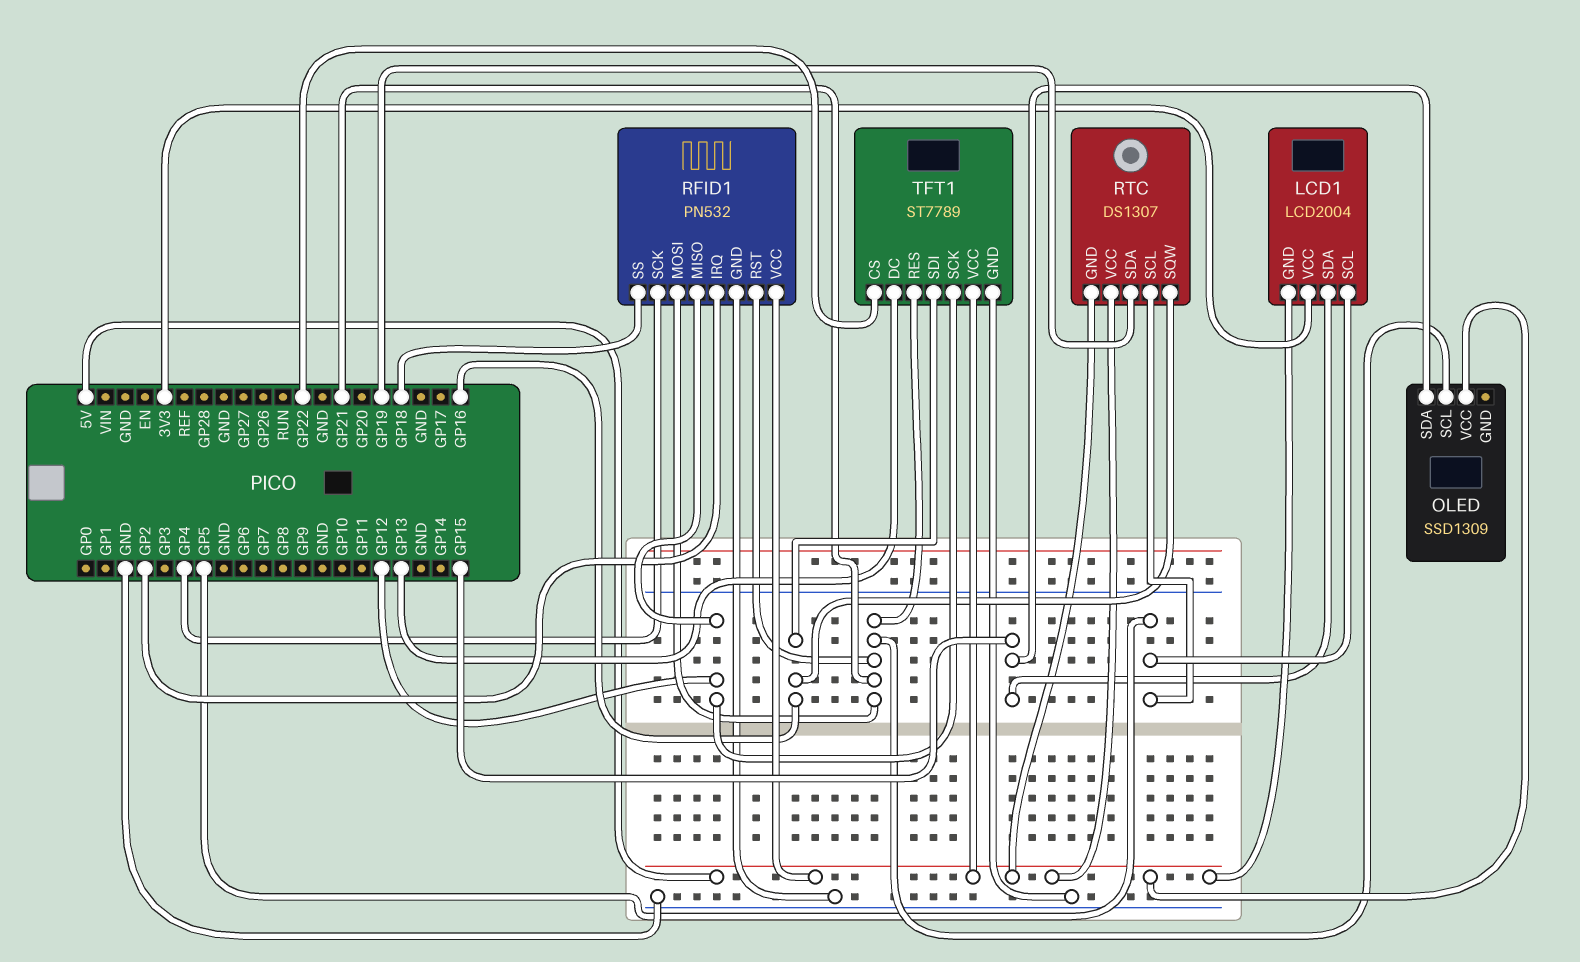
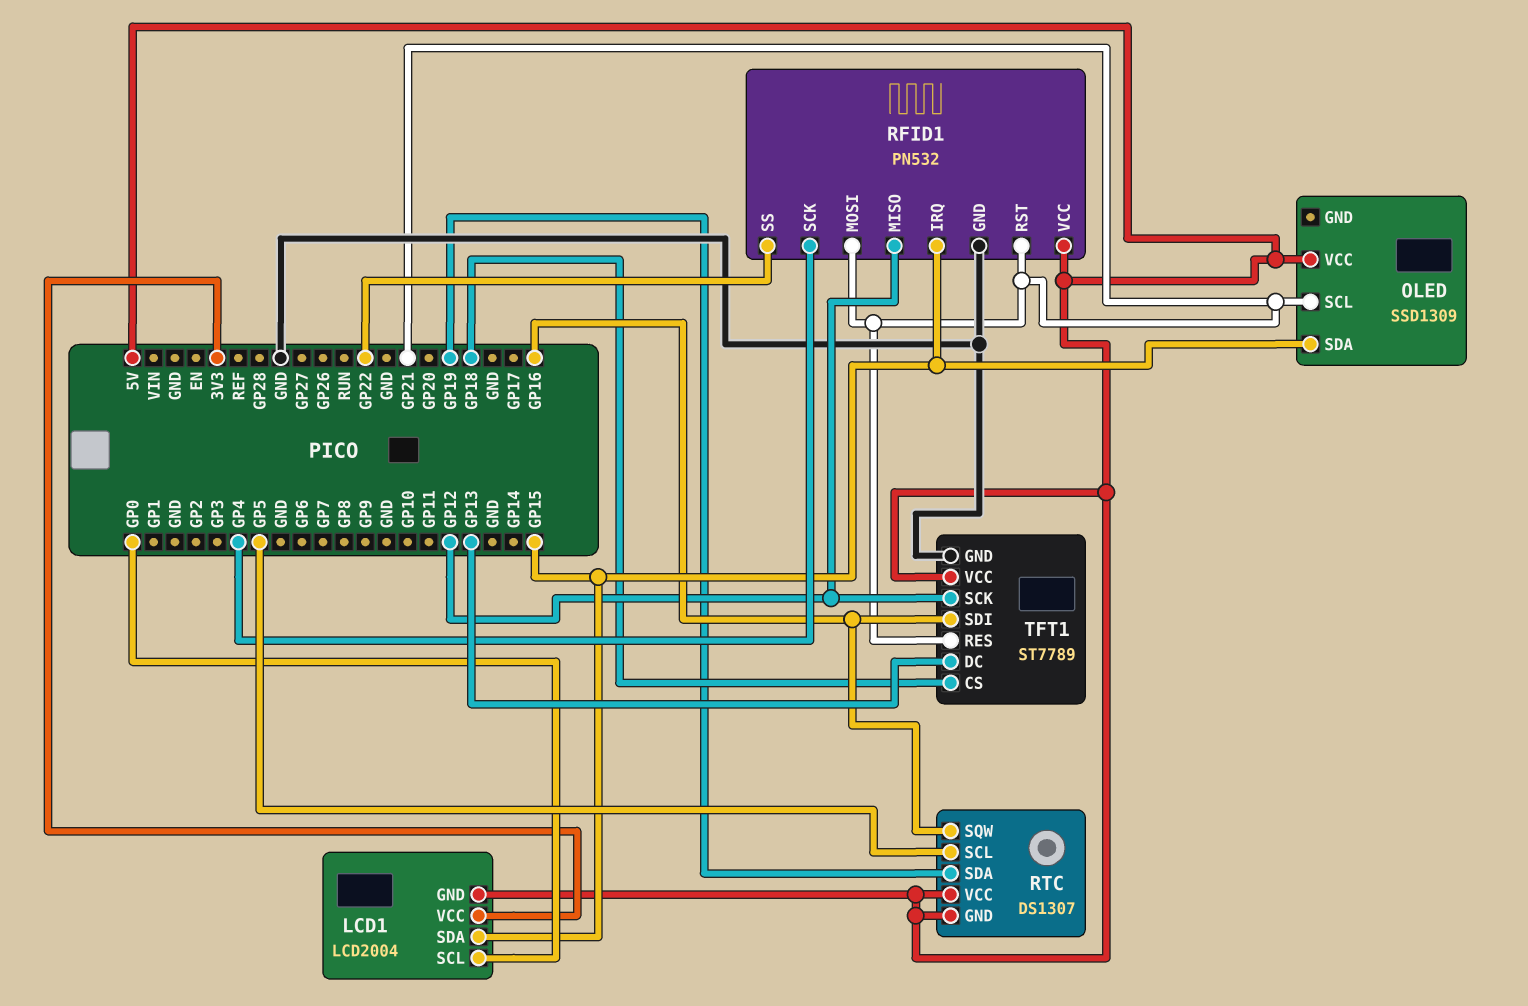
LCD1 pin SCL: GP5 -> GP0
RFID1 pin IRQ: GP2 -> GP15
RFID1 pin SS: GP18 -> GP22
TFT1 pin CS: GP22 -> GP18

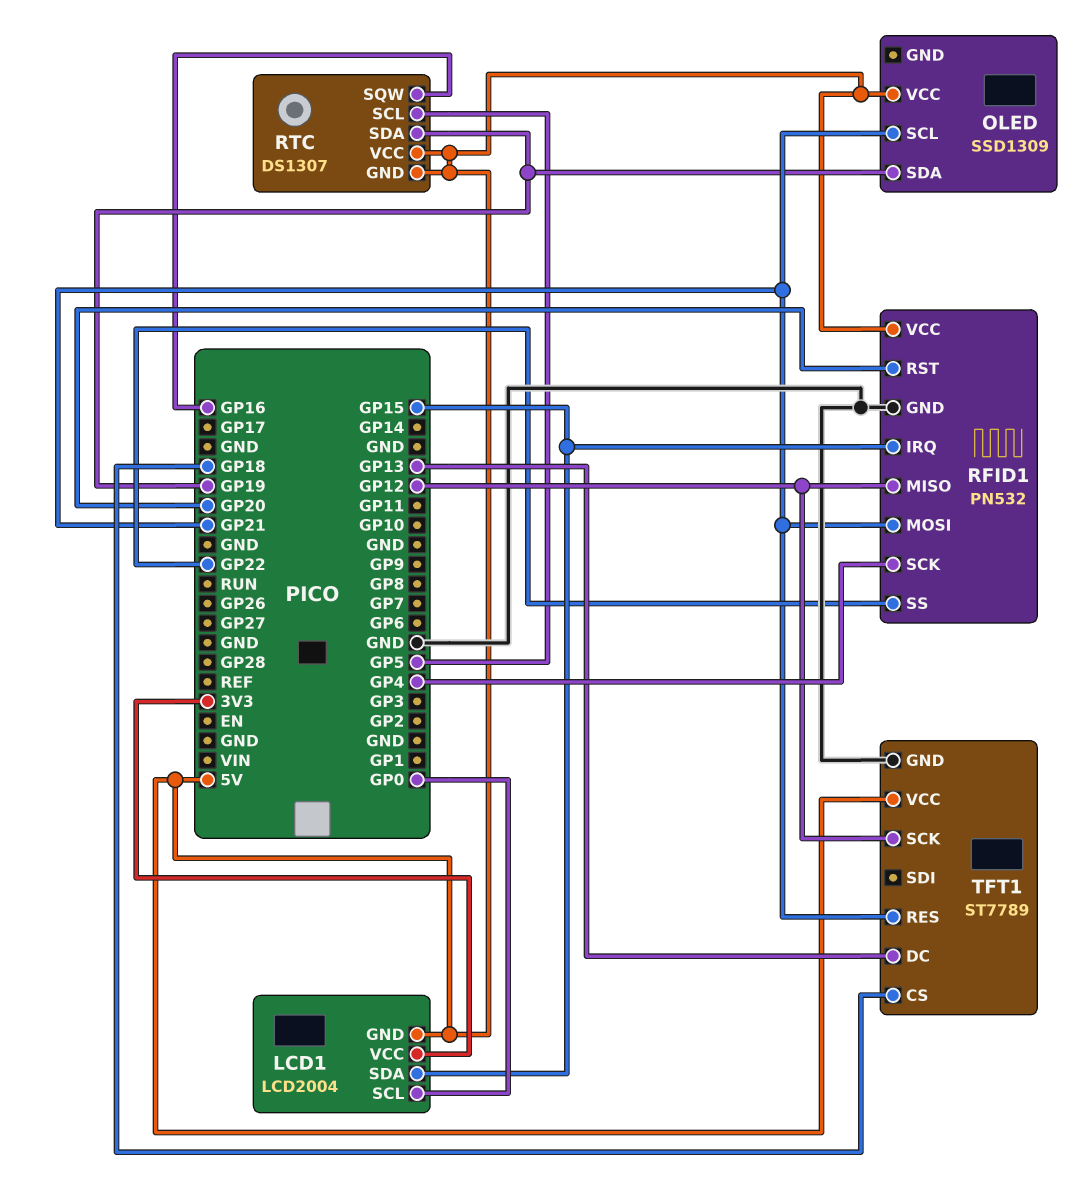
OLED pin SDA: GP15 -> GP19
RFID1 pin RST: GP21 -> GP20
TFT1 pin SDI: GP16 -> none

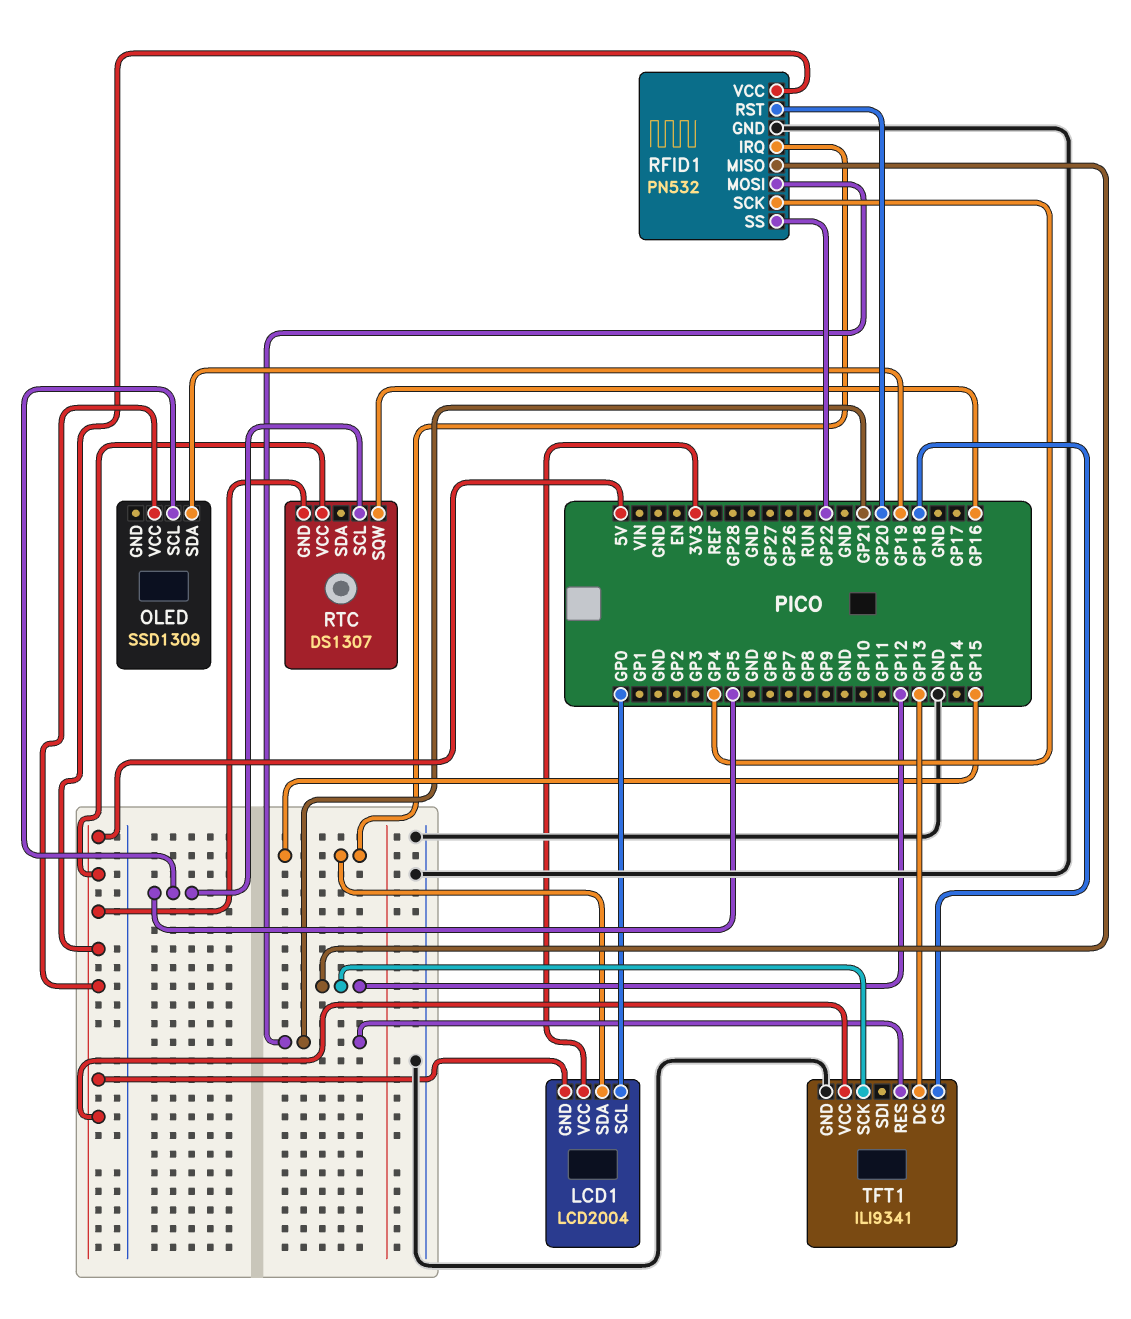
OLED pin SCL: GP21 -> GP5
RTC pin SDA: GP19 -> none
TFT1: ST7789 -> ILI9341

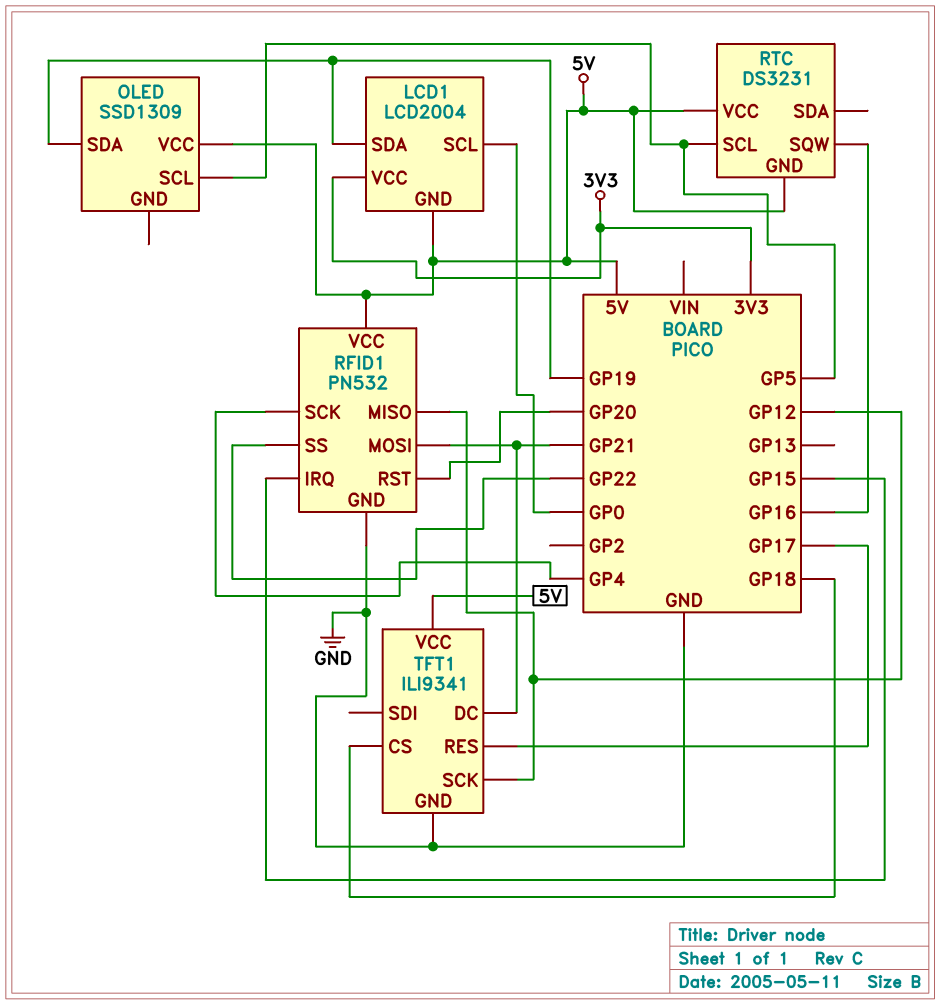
LCD1 pin SDA: GP15 -> GP19
RTC: DS1307 -> DS3231
TFT1 pin DC: GP13 -> GP21
TFT1 pin RES: GP21 -> GP17

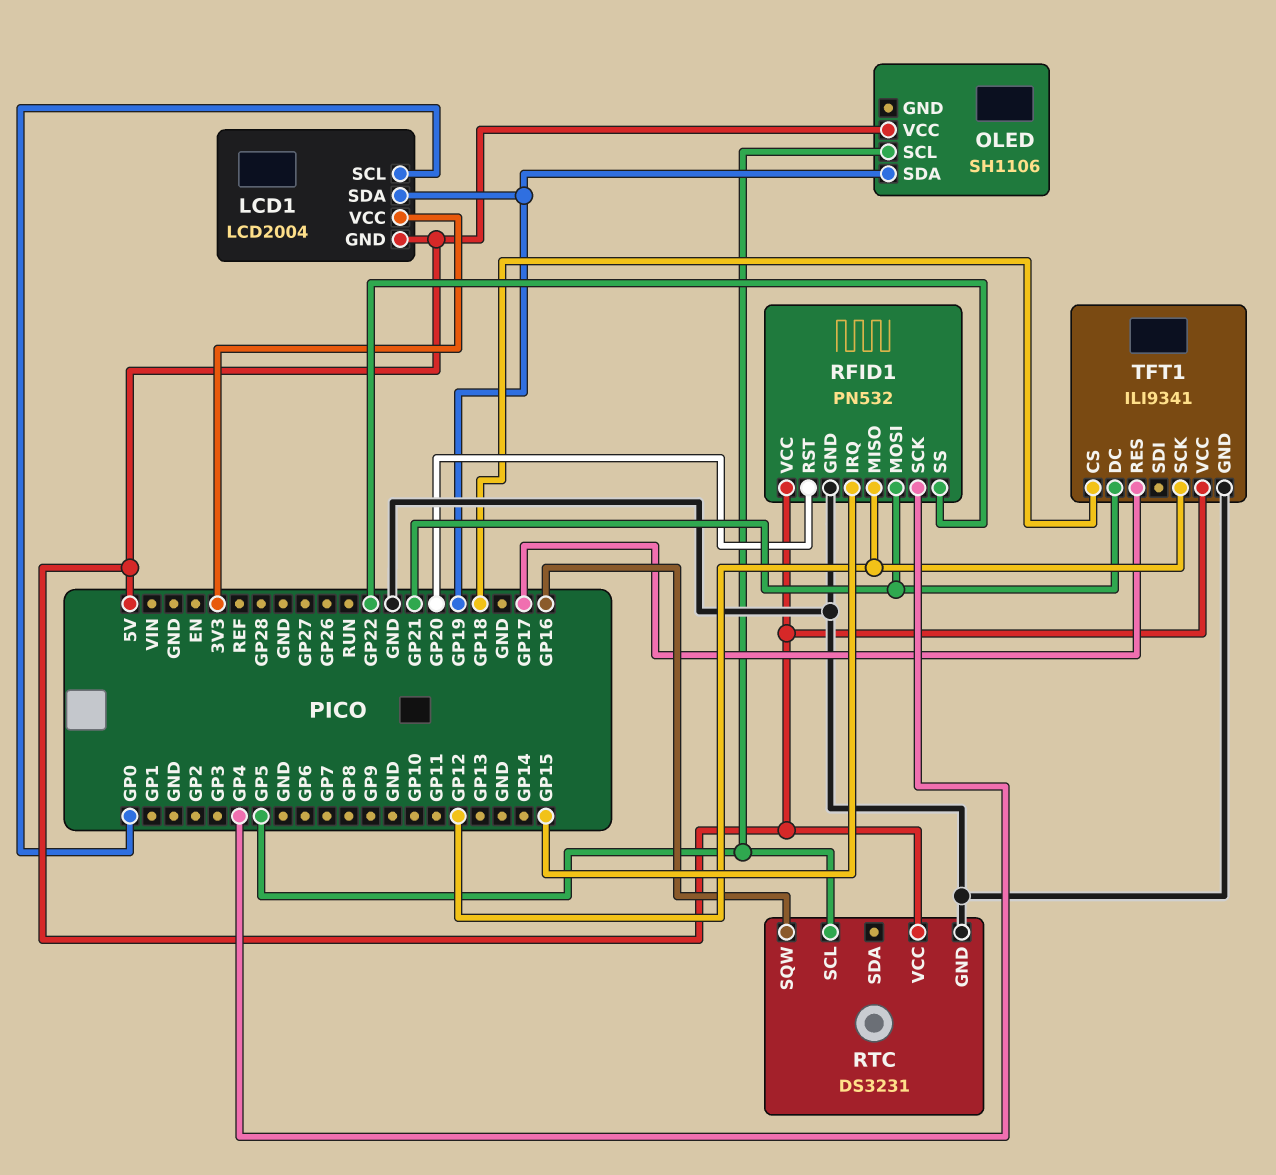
OLED: SSD1309 -> SH1106
RTC pin GND: 5V -> GND

